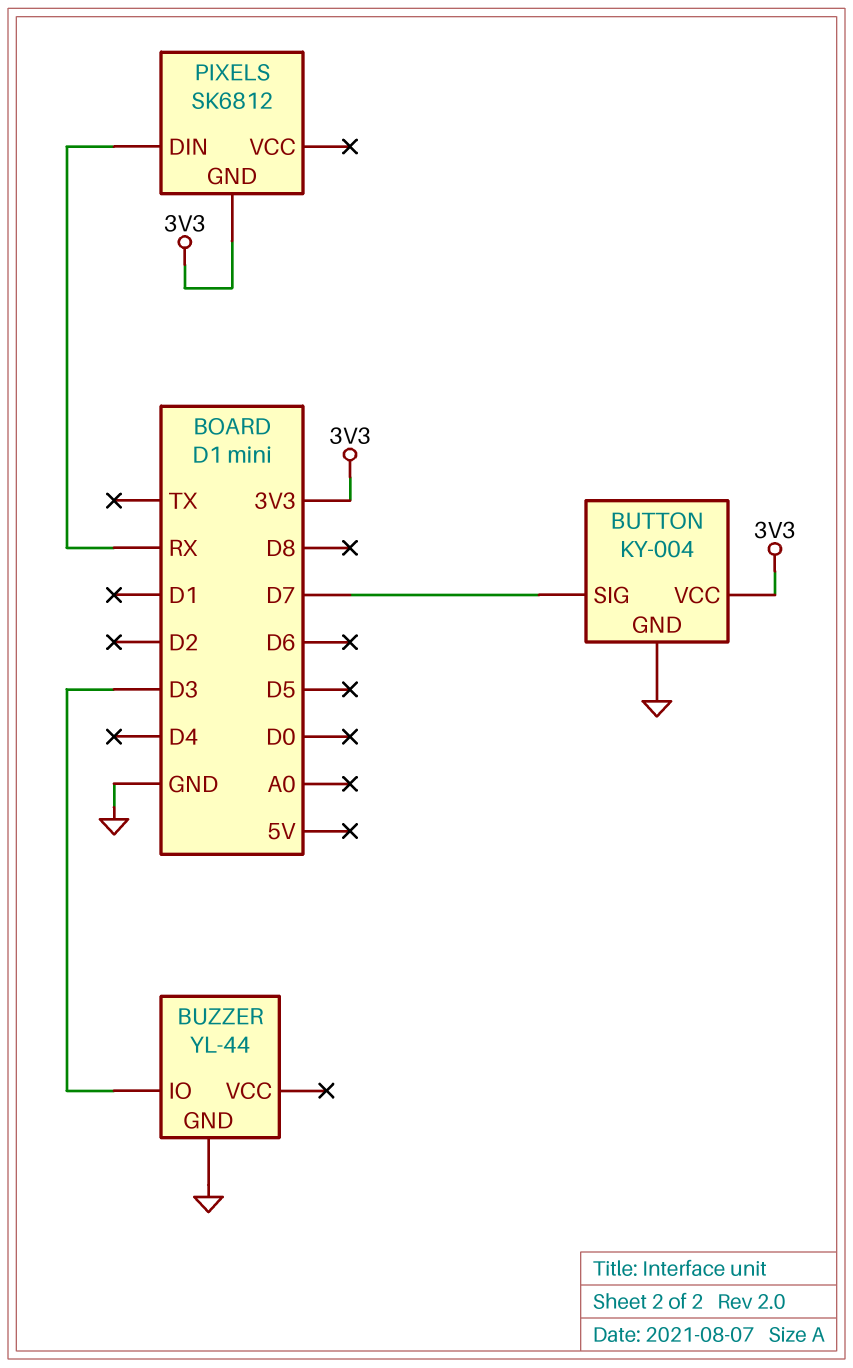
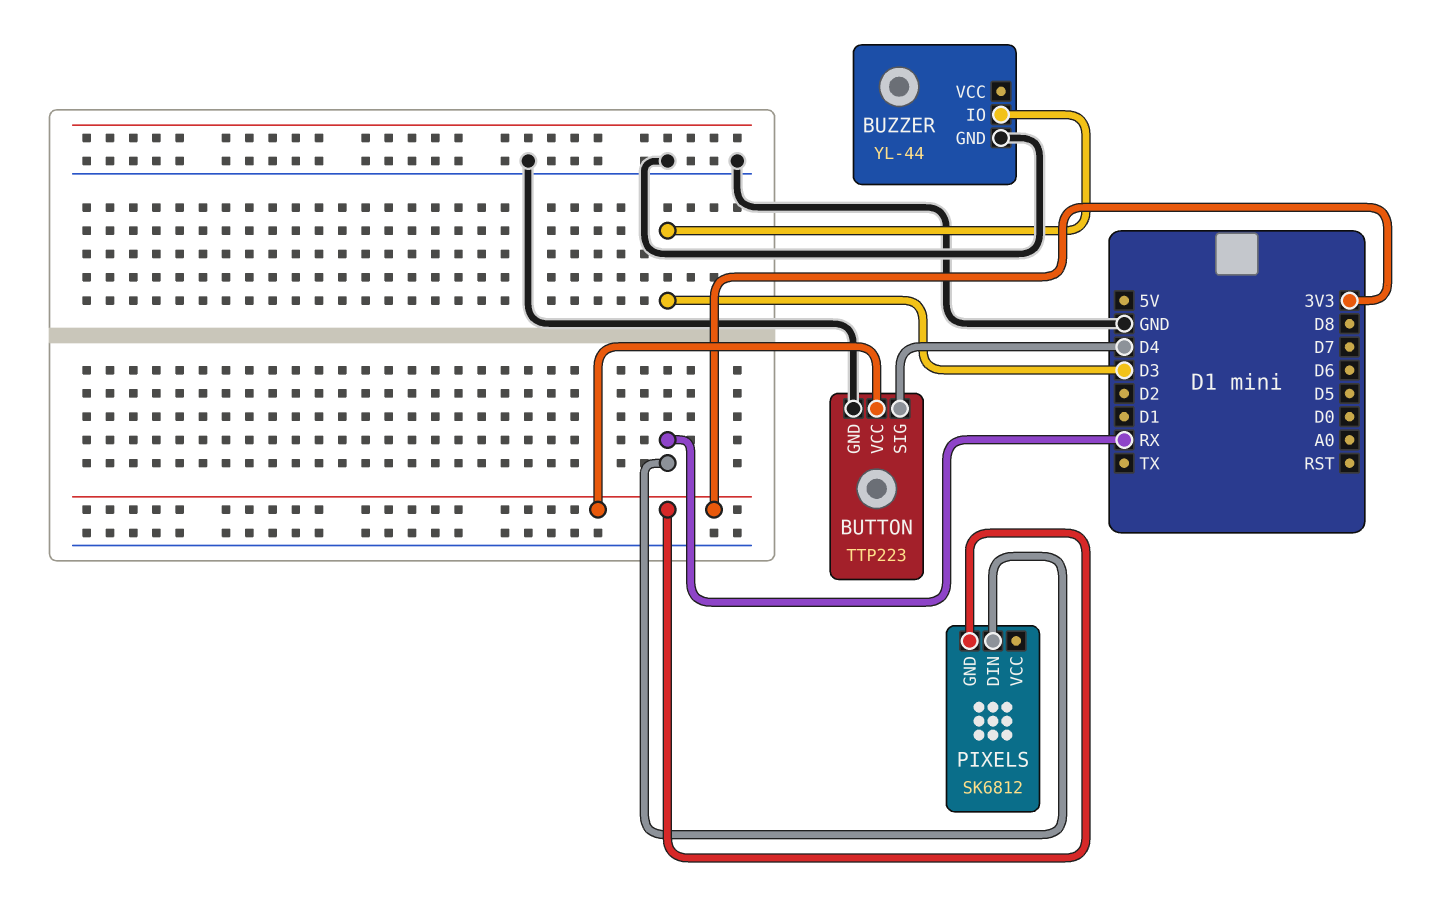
BUTTON: KY-004 -> TTP223
BUTTON pin SIG: D7 -> D4

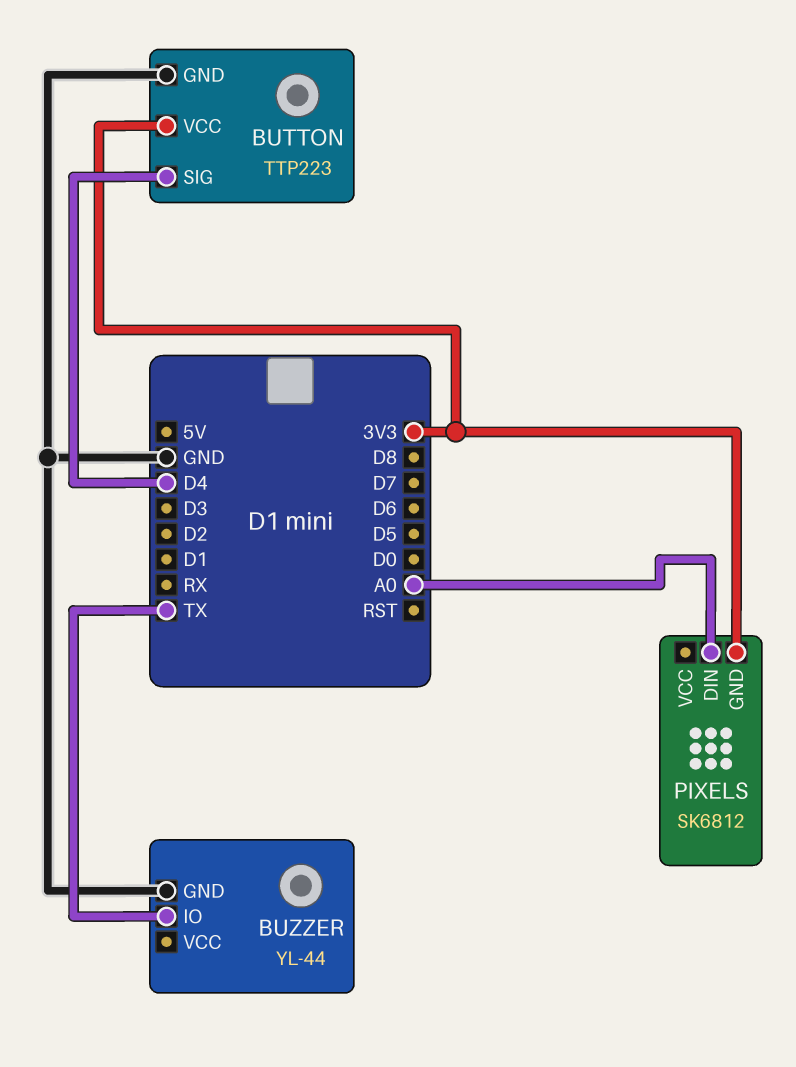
BUZZER pin IO: D3 -> TX
PIXELS pin DIN: RX -> A0

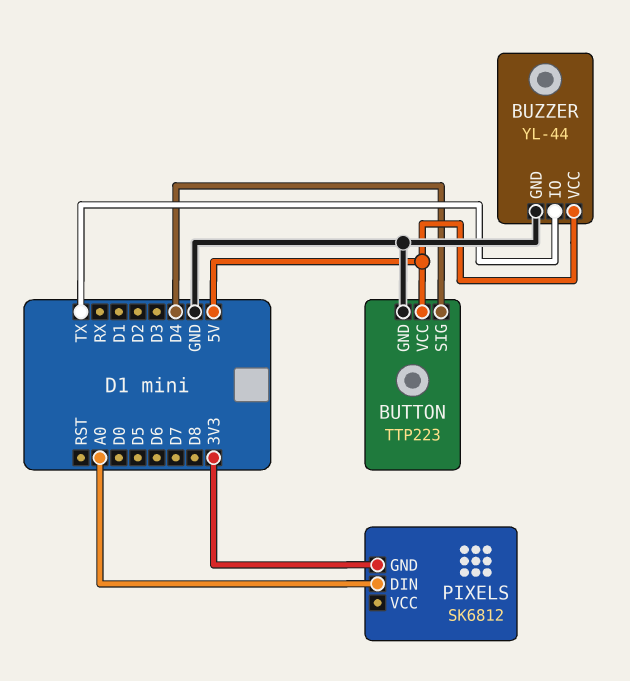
BUTTON pin VCC: 3V3 -> 5V
BUZZER pin VCC: none -> 5V

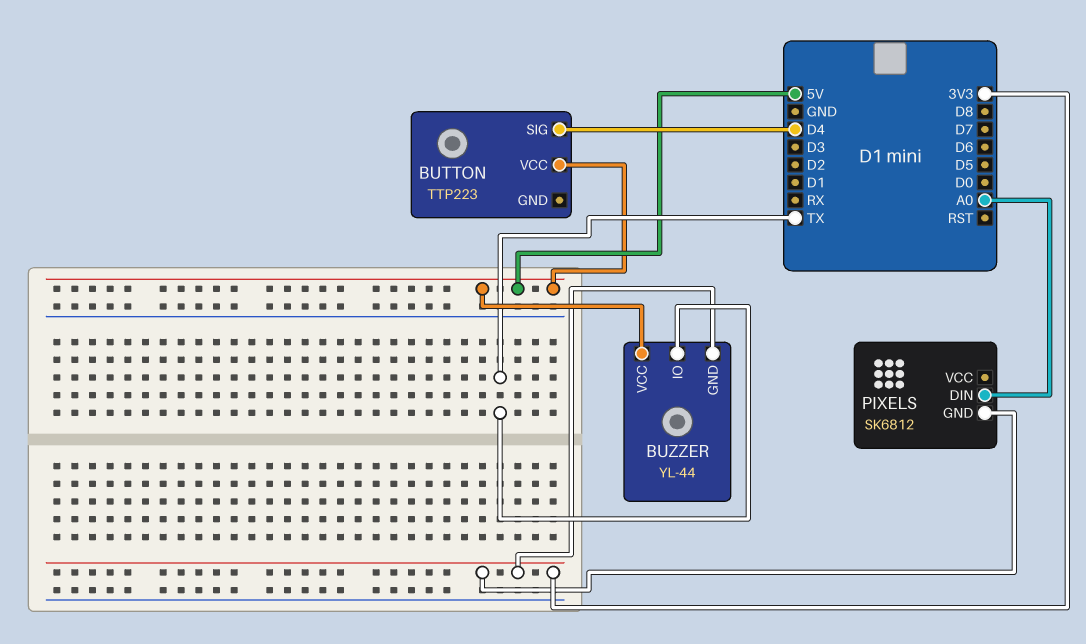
BUTTON pin GND: GND -> none
BUZZER pin GND: GND -> 3V3

